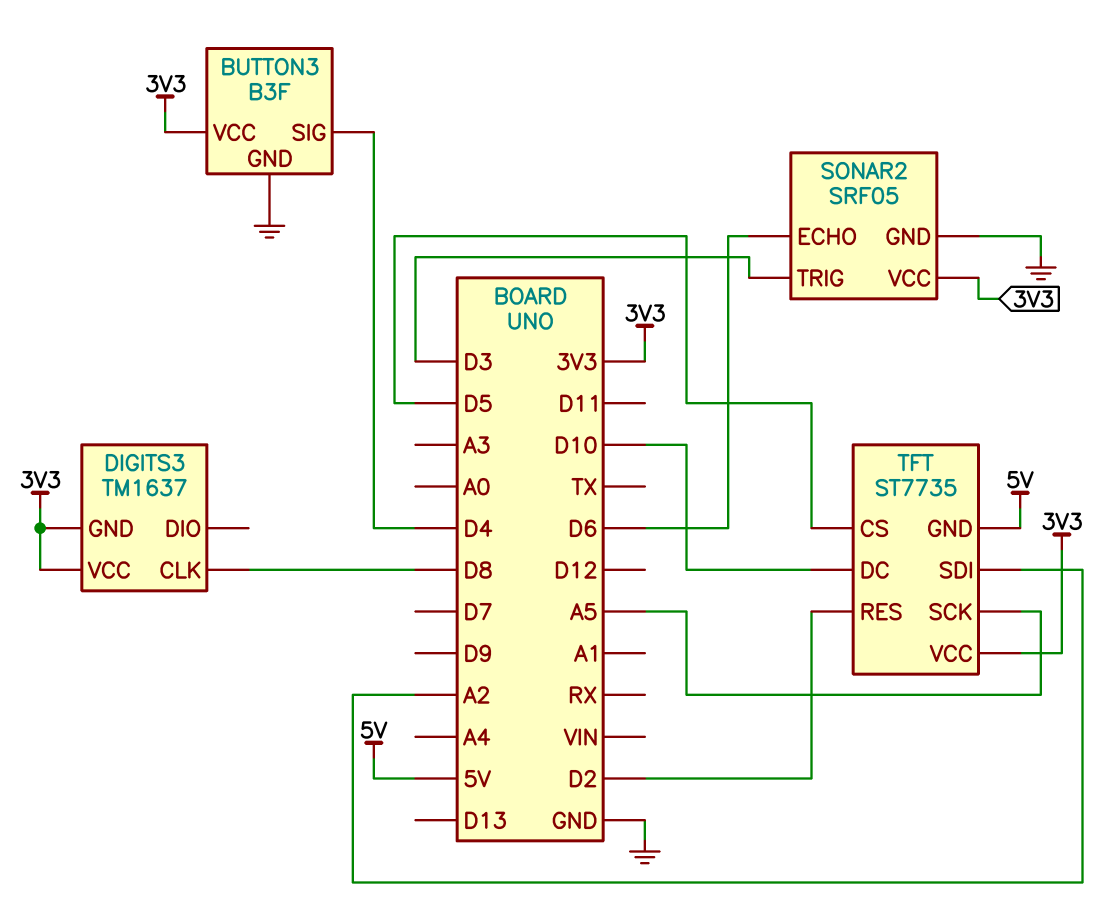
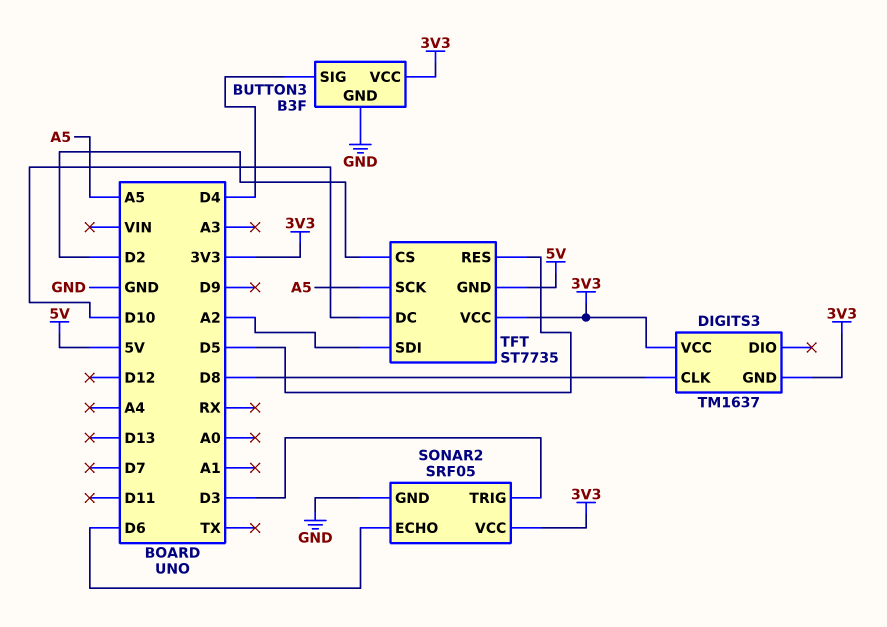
TFT pin CS: D5 -> D2
TFT pin RES: D2 -> D5

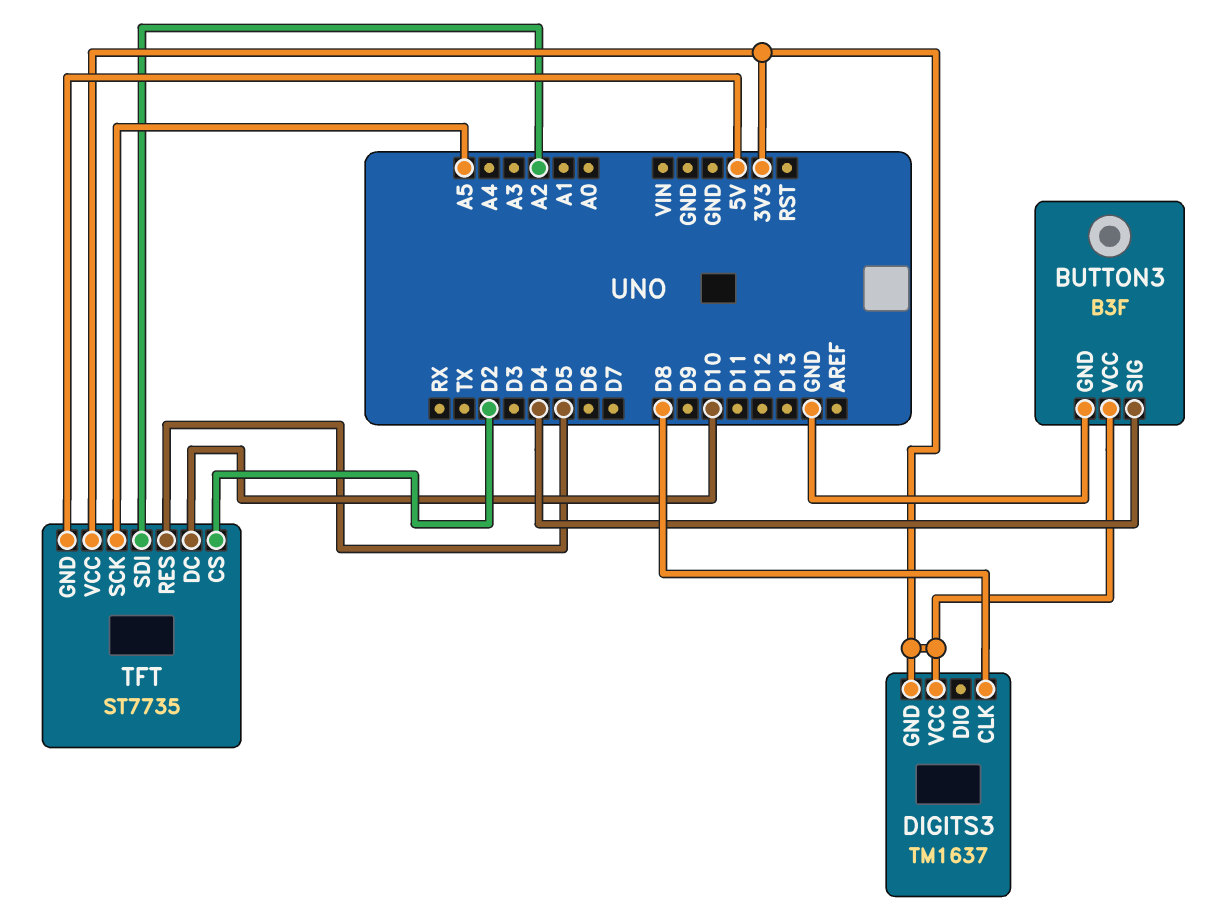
SONAR2: SRF05 -> none
SONAR2 pin ECHO: D6 -> none
SONAR2 pin GND: GND -> none
SONAR2 pin TRIG: D3 -> none
SONAR2 pin VCC: 3V3 -> none

